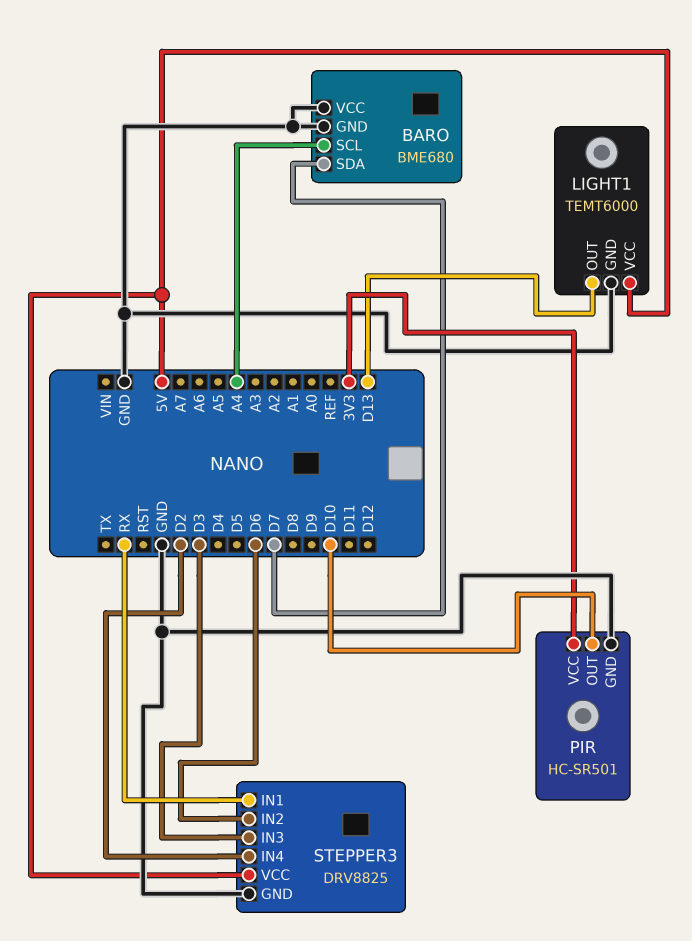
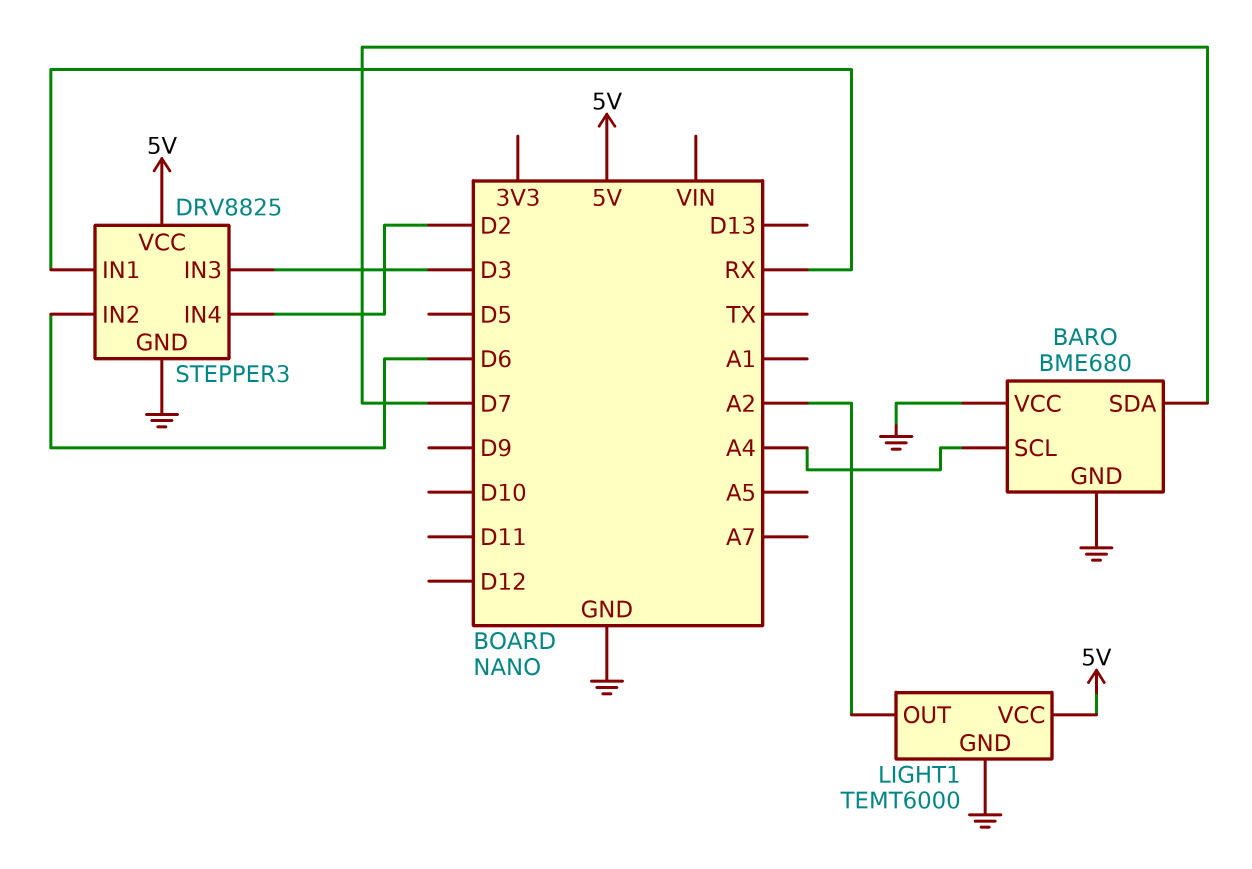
LIGHT1 pin OUT: D13 -> A2
PIR: HC-SR501 -> none
PIR pin GND: GND -> none
PIR pin OUT: D10 -> none
PIR pin VCC: 3V3 -> none

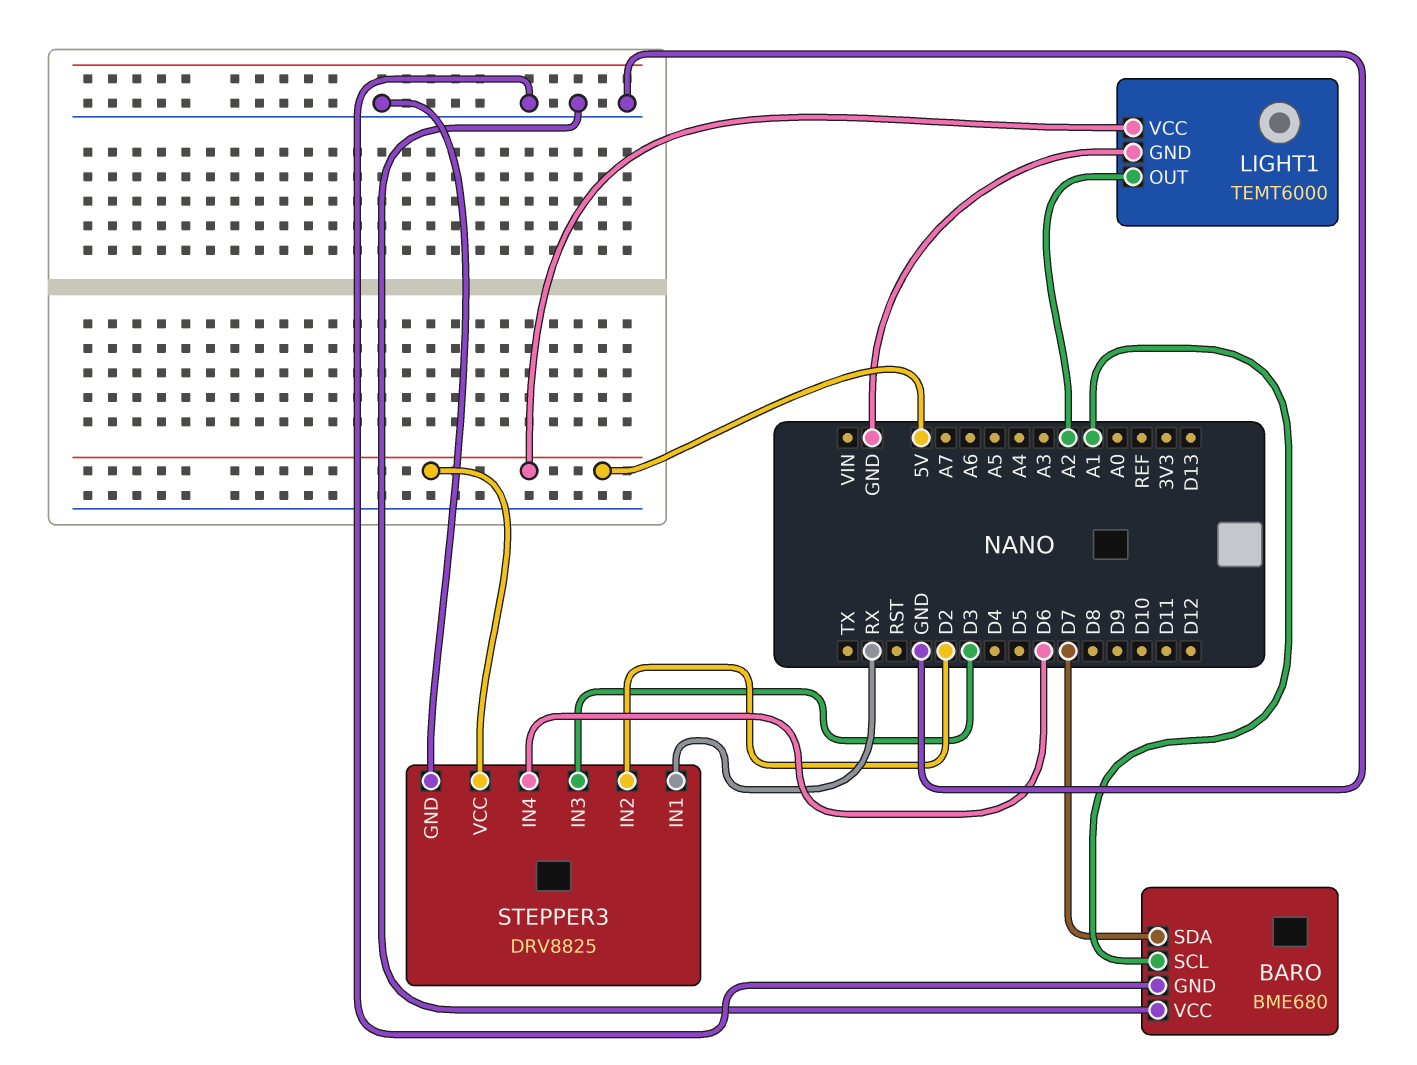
BARO pin SCL: A4 -> A1
STEPPER3 pin IN2: D6 -> D2
STEPPER3 pin IN4: D2 -> D6

